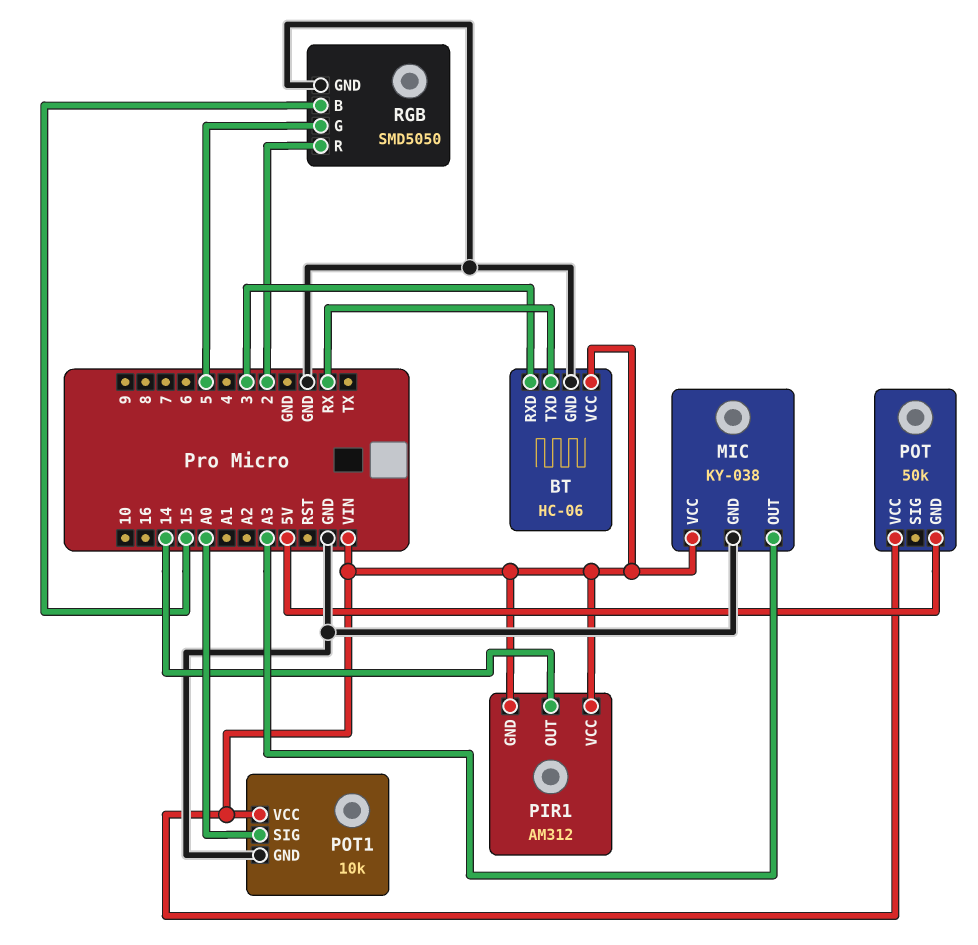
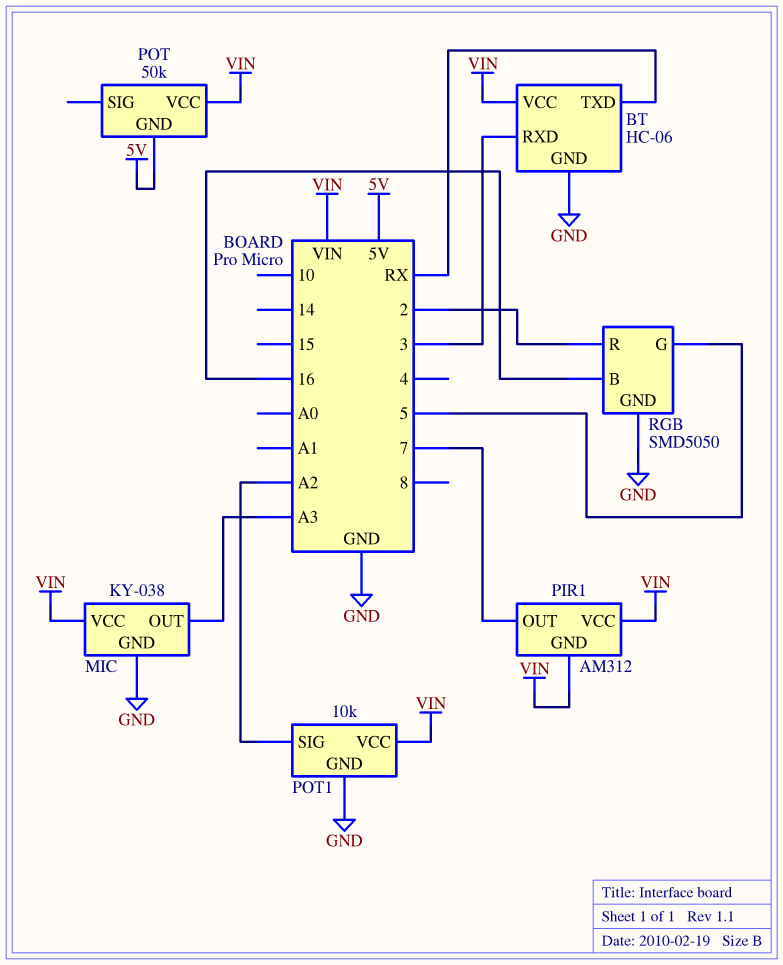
PIR1 pin OUT: 14 -> 7
POT1 pin SIG: A0 -> A2
RGB pin B: 15 -> 16

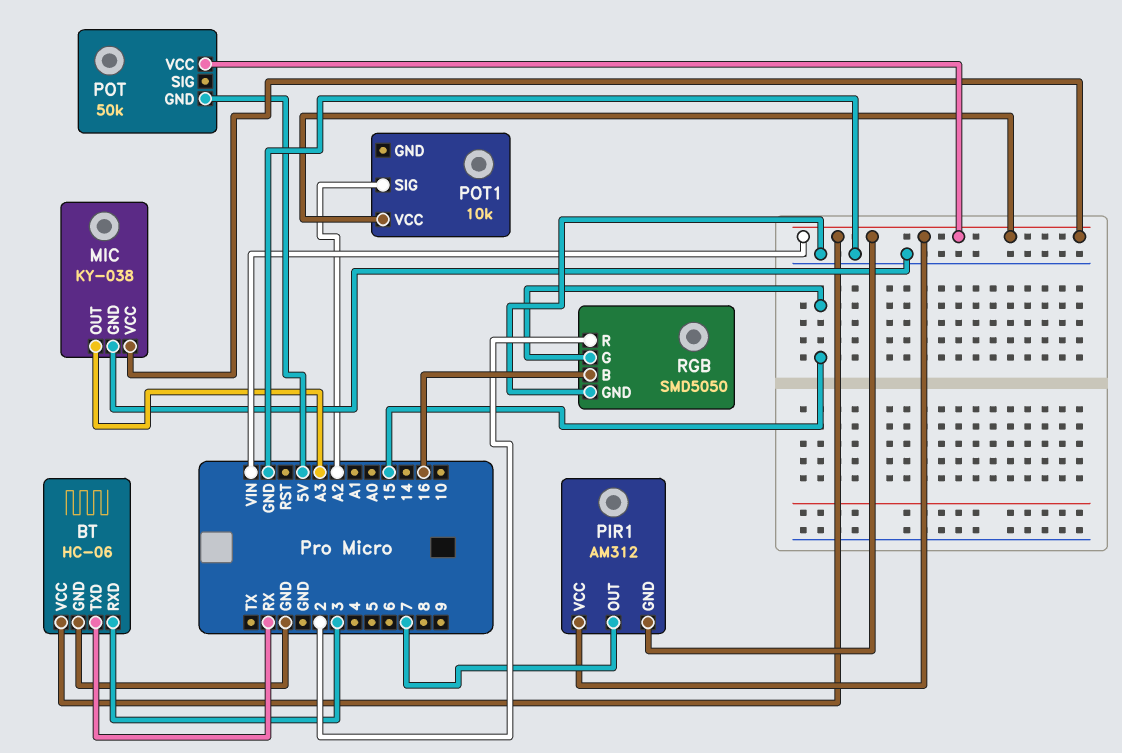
POT1 pin GND: GND -> none
RGB pin G: 5 -> 15

